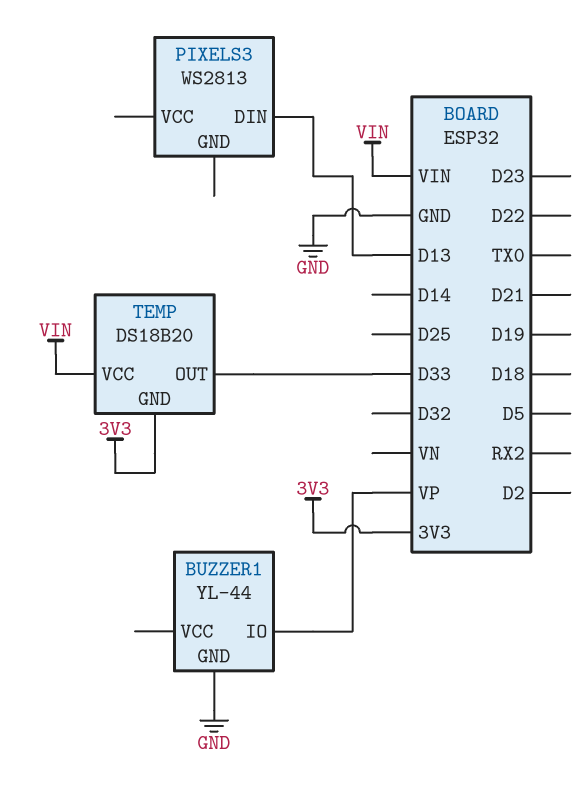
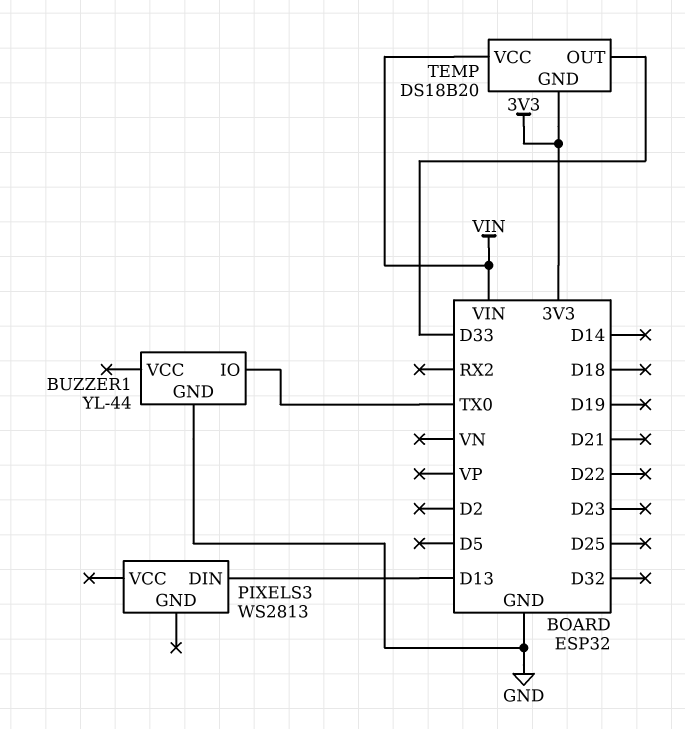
BUZZER1 pin IO: VP -> TX0

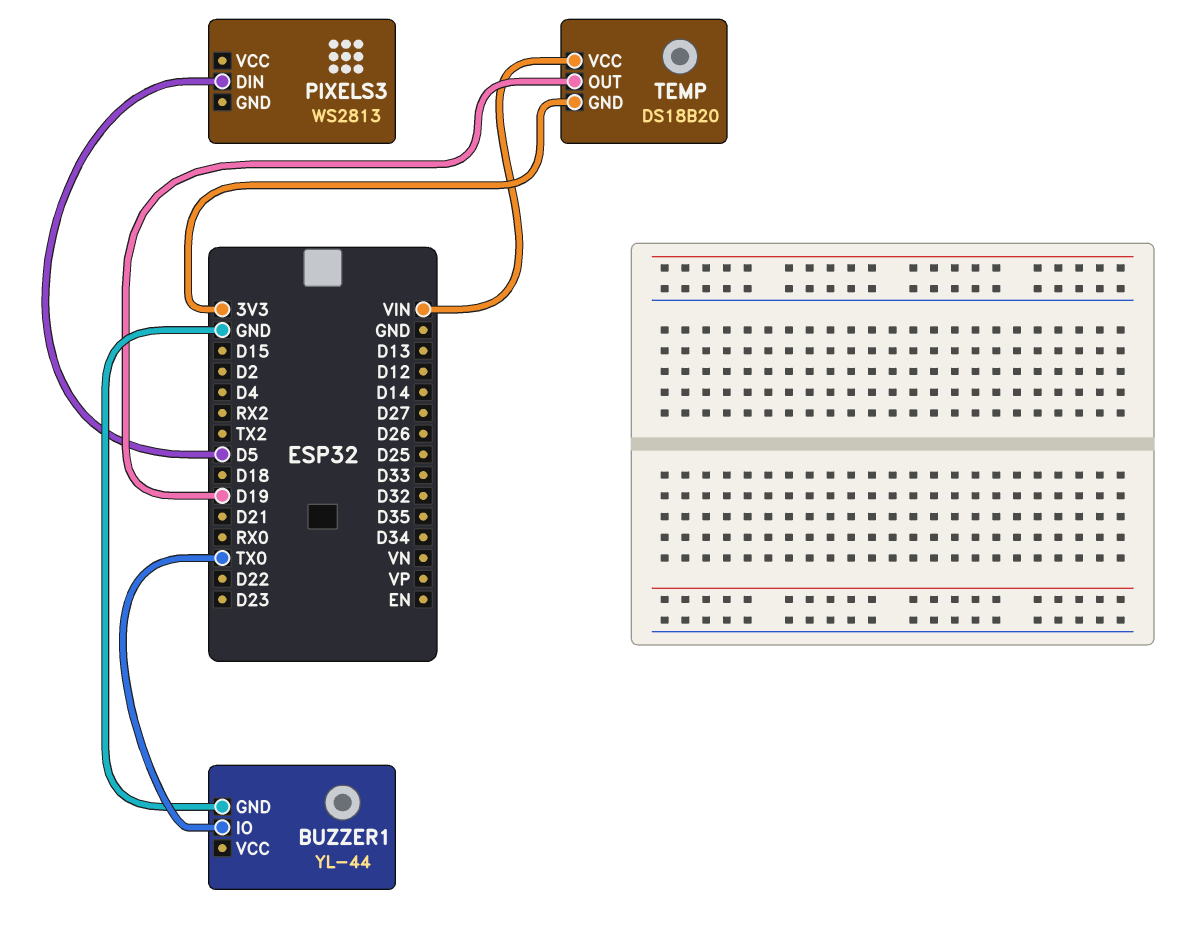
PIXELS3 pin DIN: D13 -> D5
TEMP pin OUT: D33 -> D19

